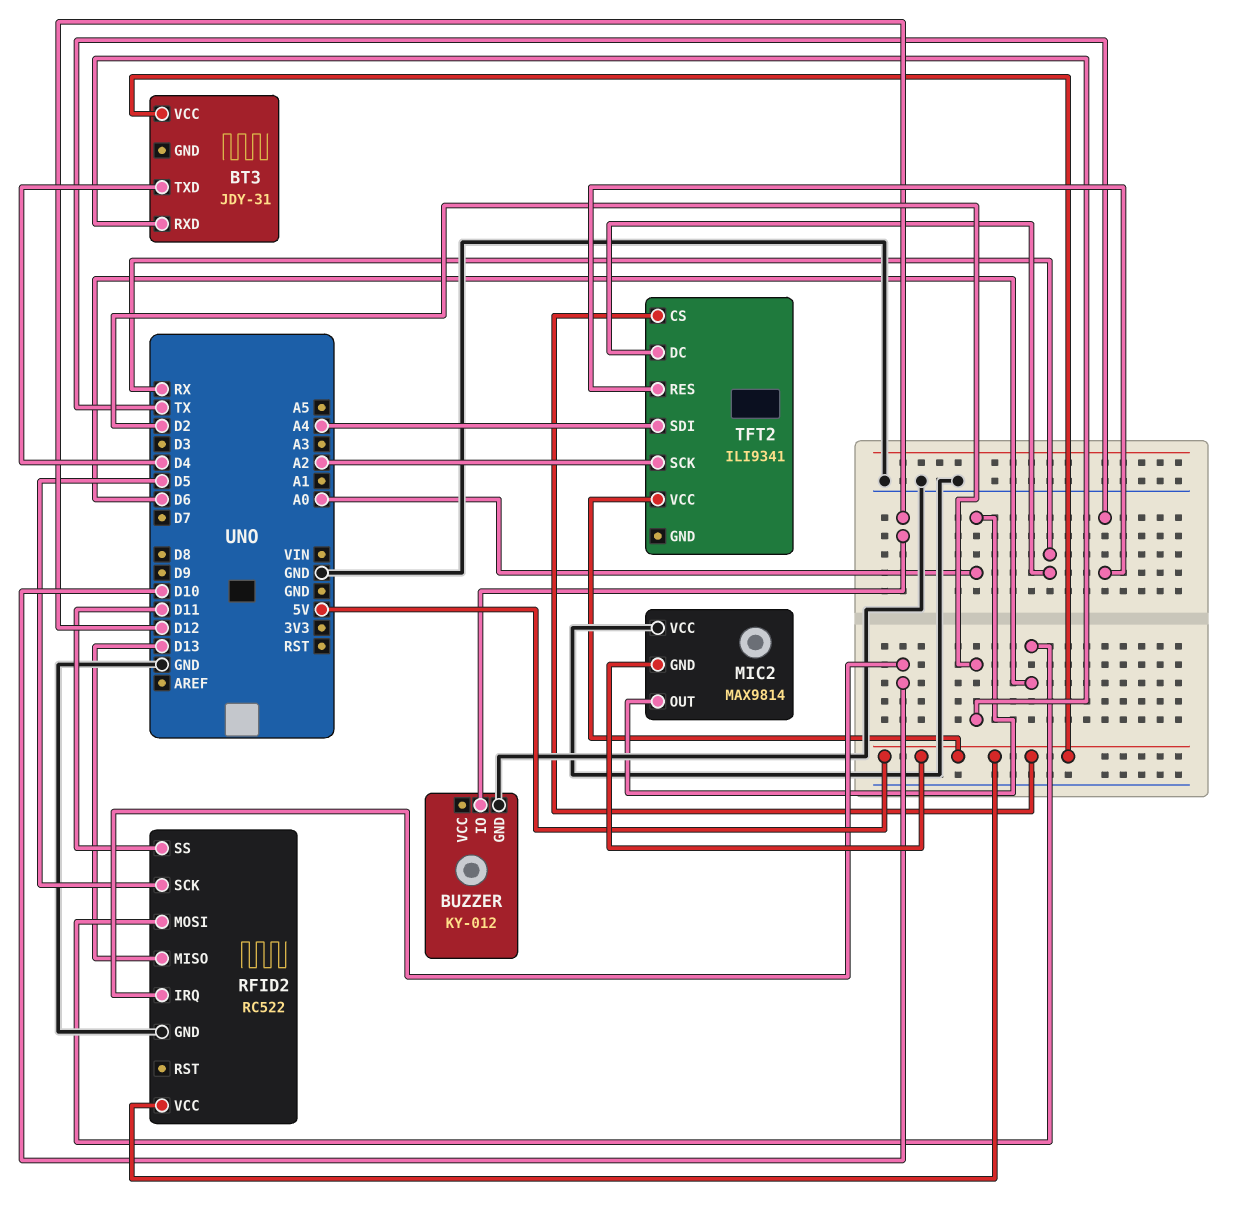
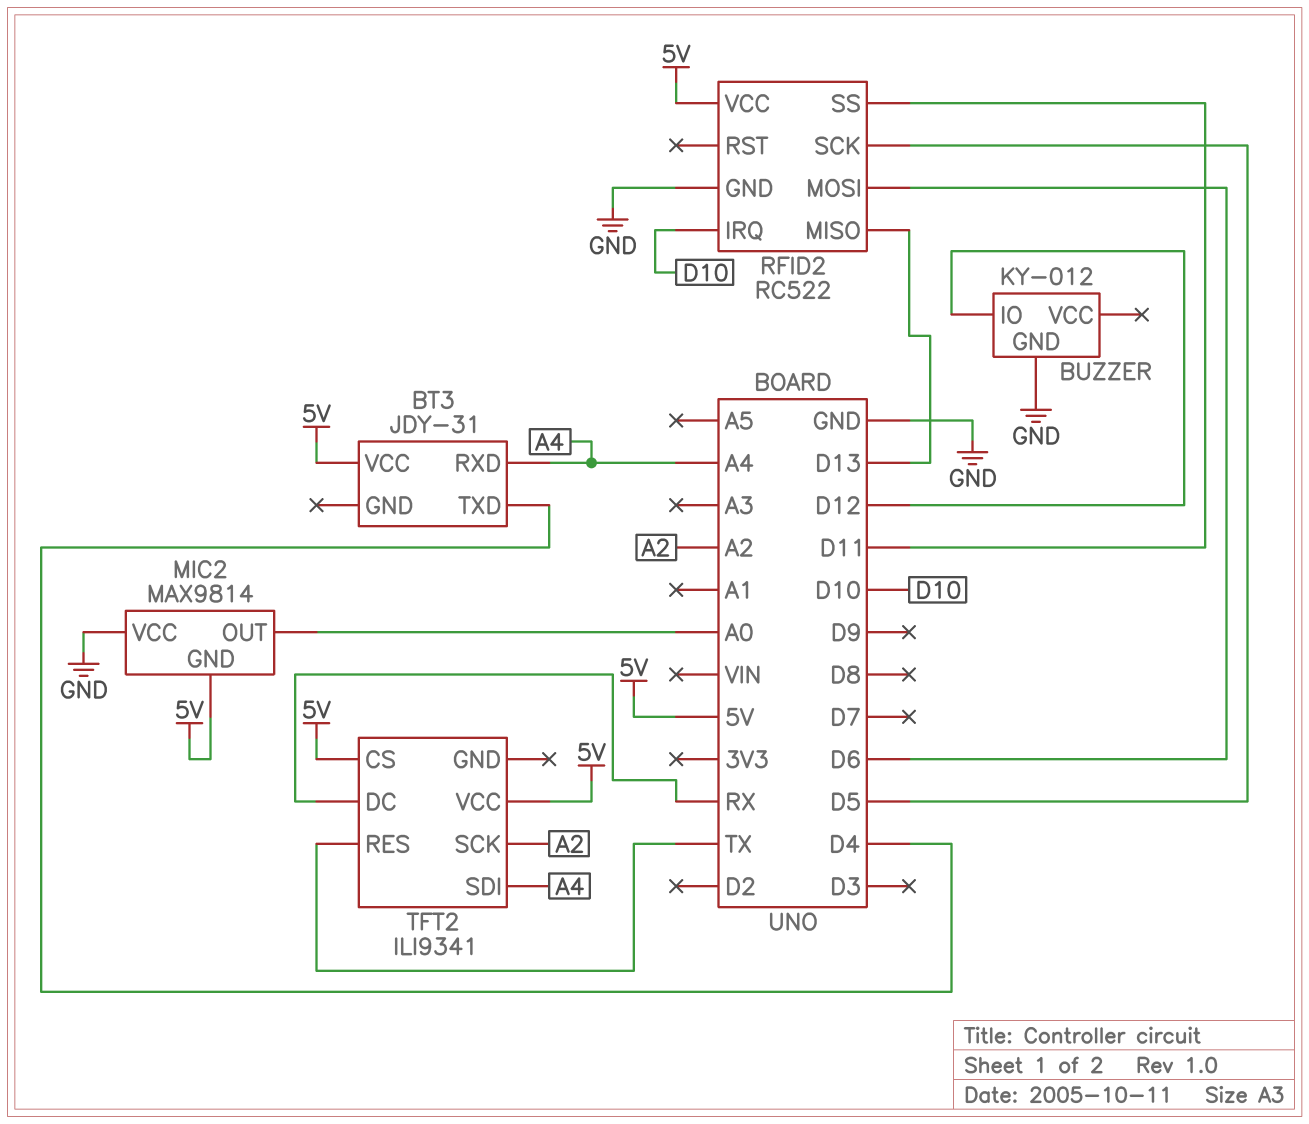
BT3 pin RXD: D2 -> A4

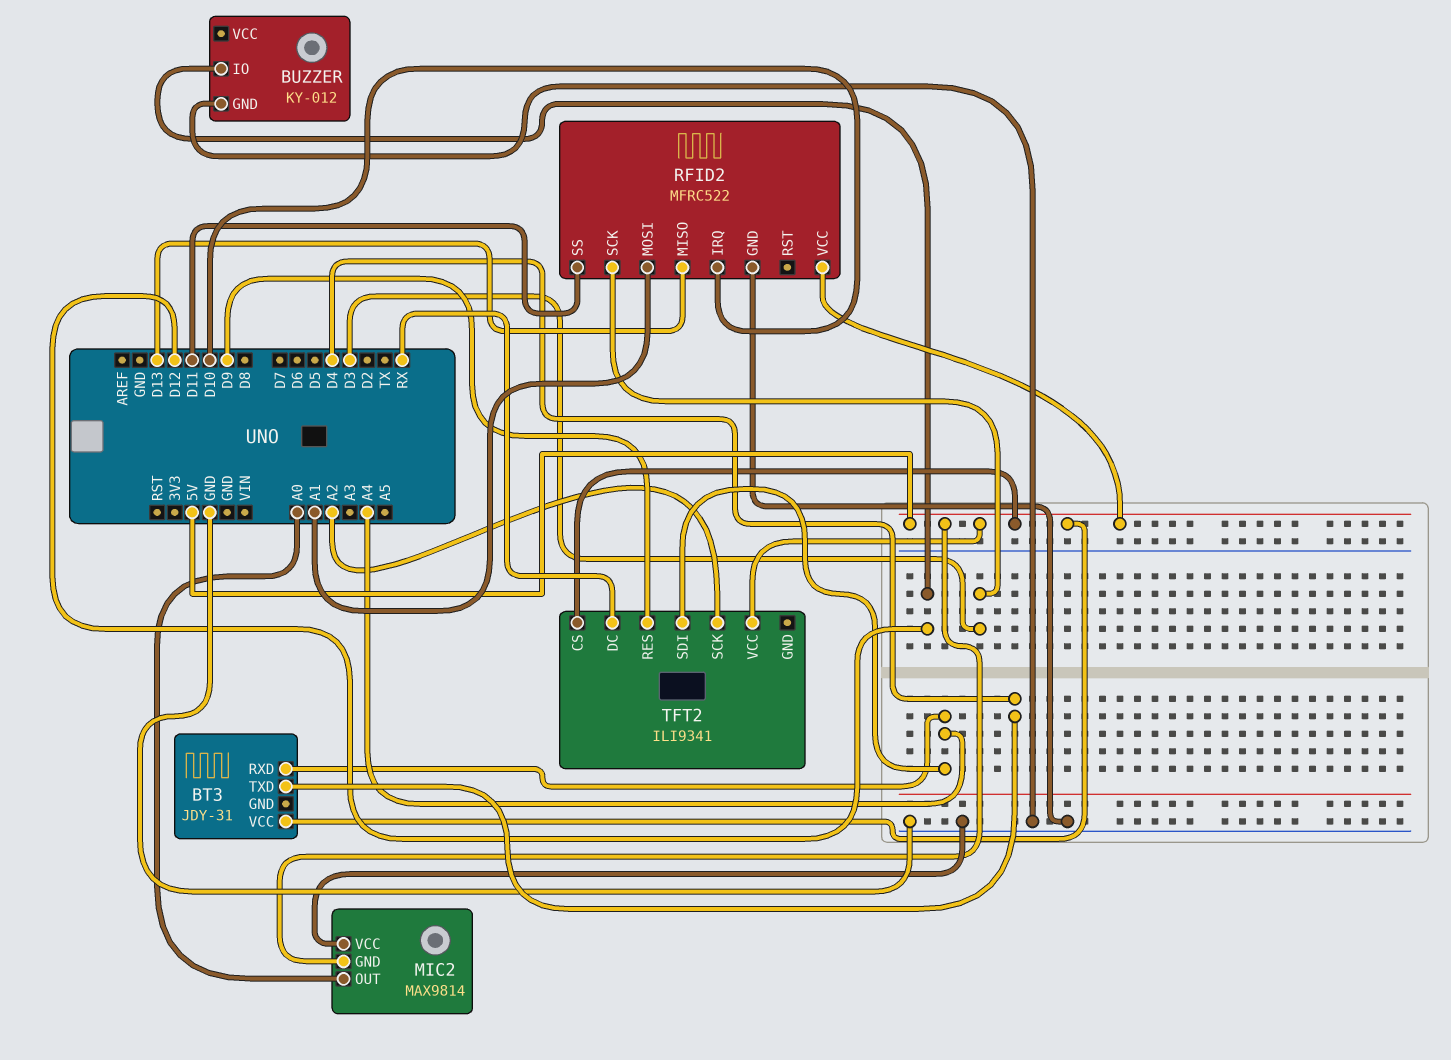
RFID2: RC522 -> MFRC522
RFID2 pin MOSI: D6 -> A1
RFID2 pin SCK: D5 -> D3
TFT2 pin RES: TX -> D9

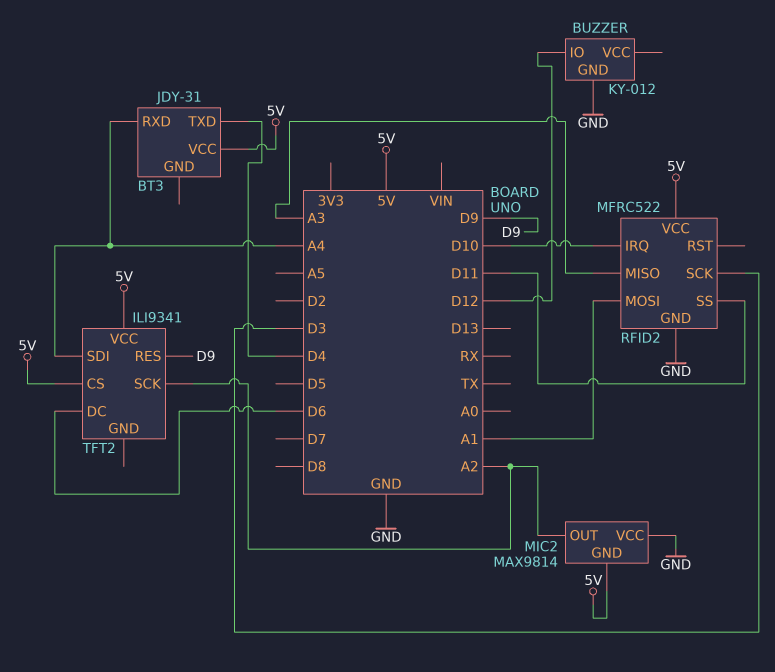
MIC2 pin OUT: A0 -> A2
RFID2 pin MISO: D13 -> A3
TFT2 pin DC: RX -> D6

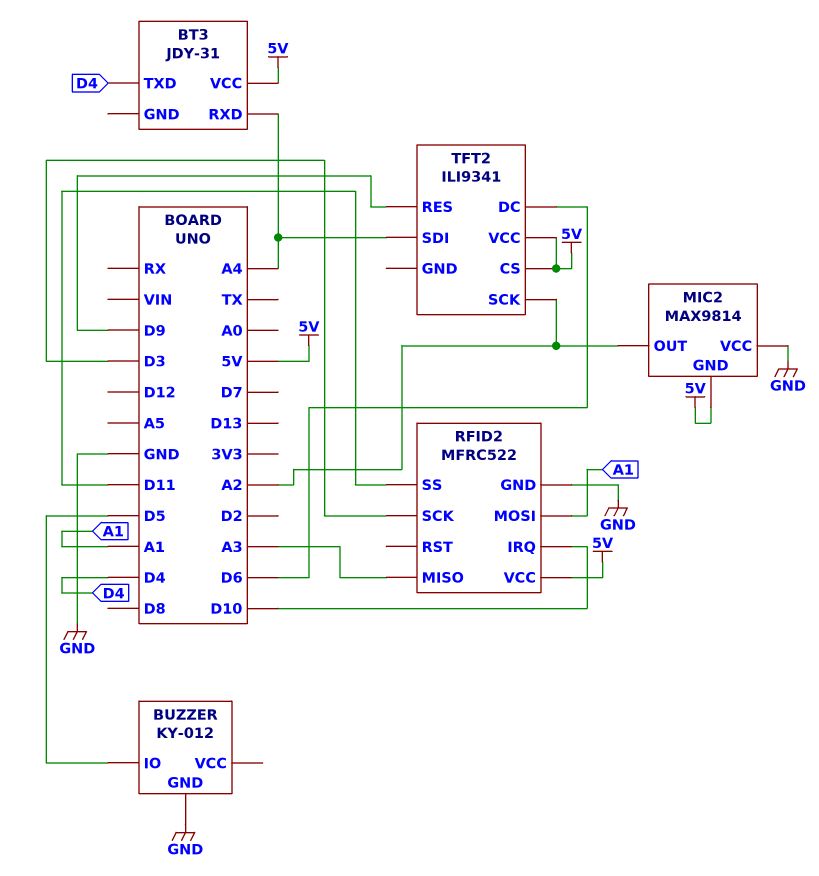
BUZZER pin IO: D12 -> D5

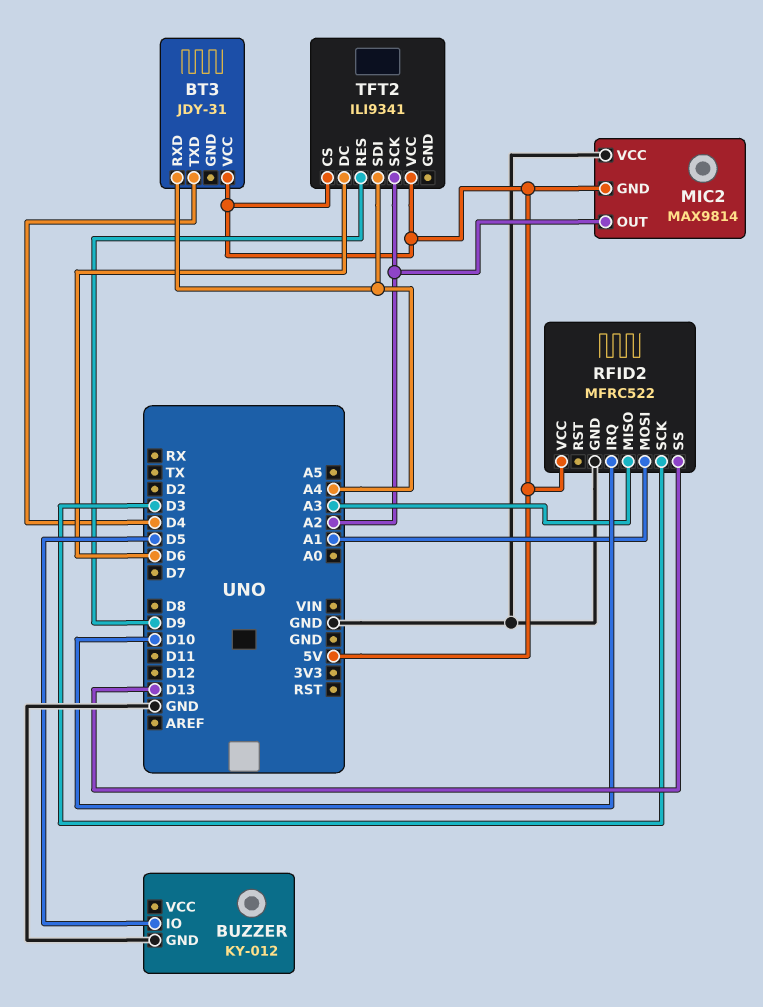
RFID2 pin SS: D11 -> D13

